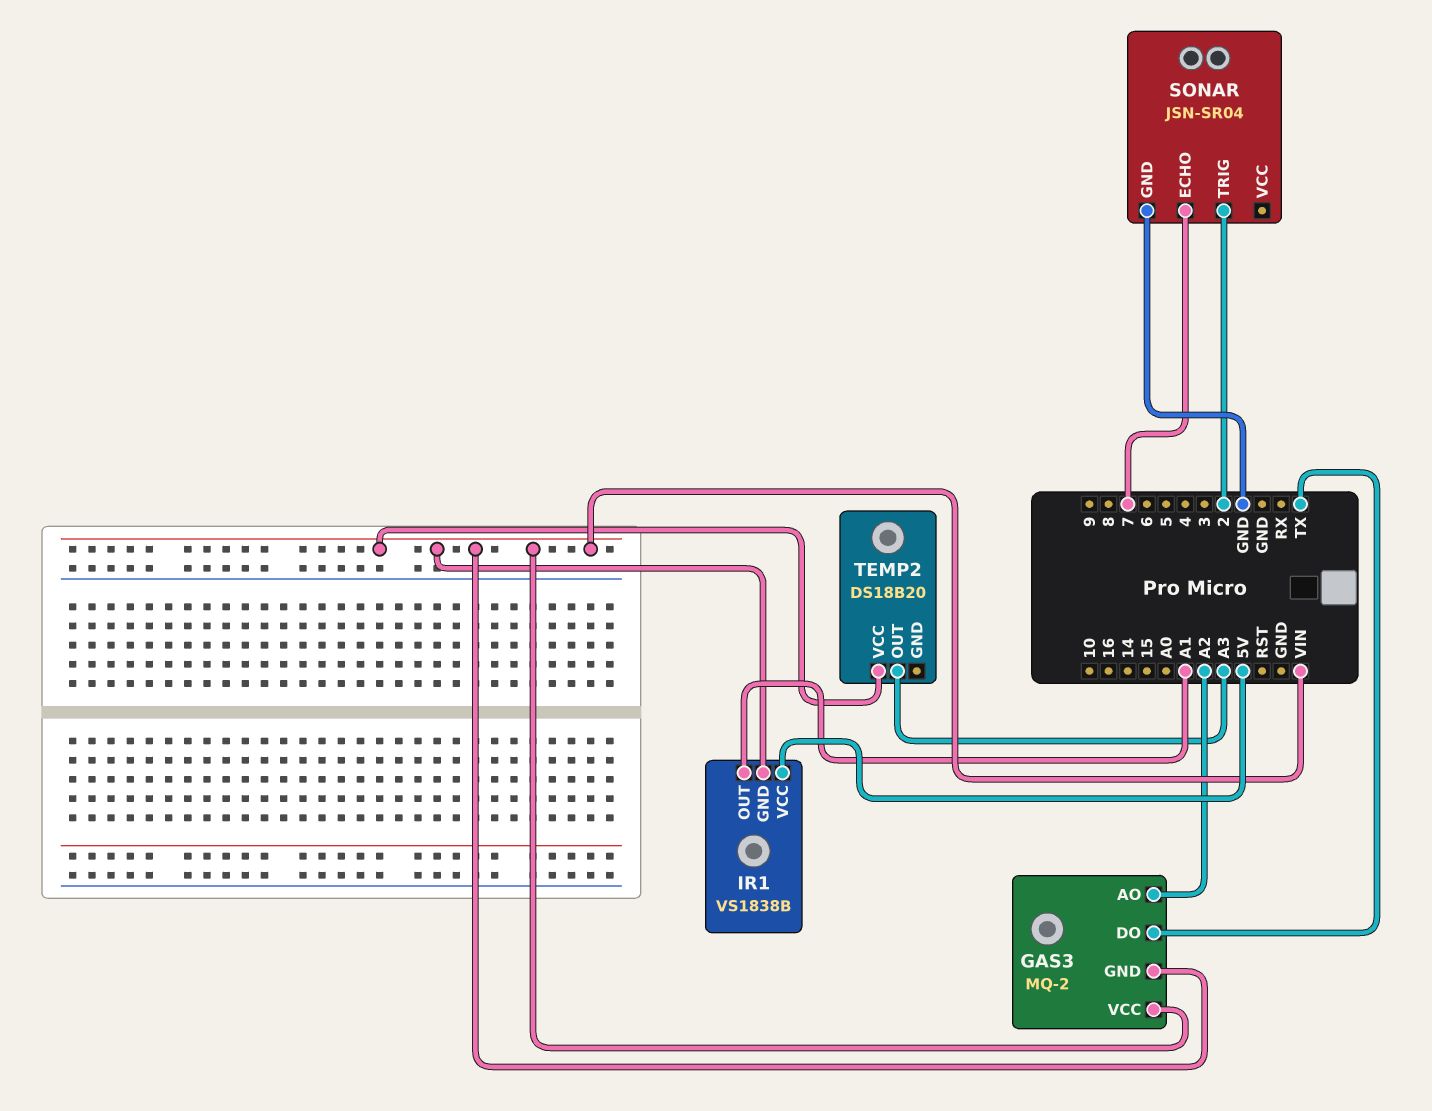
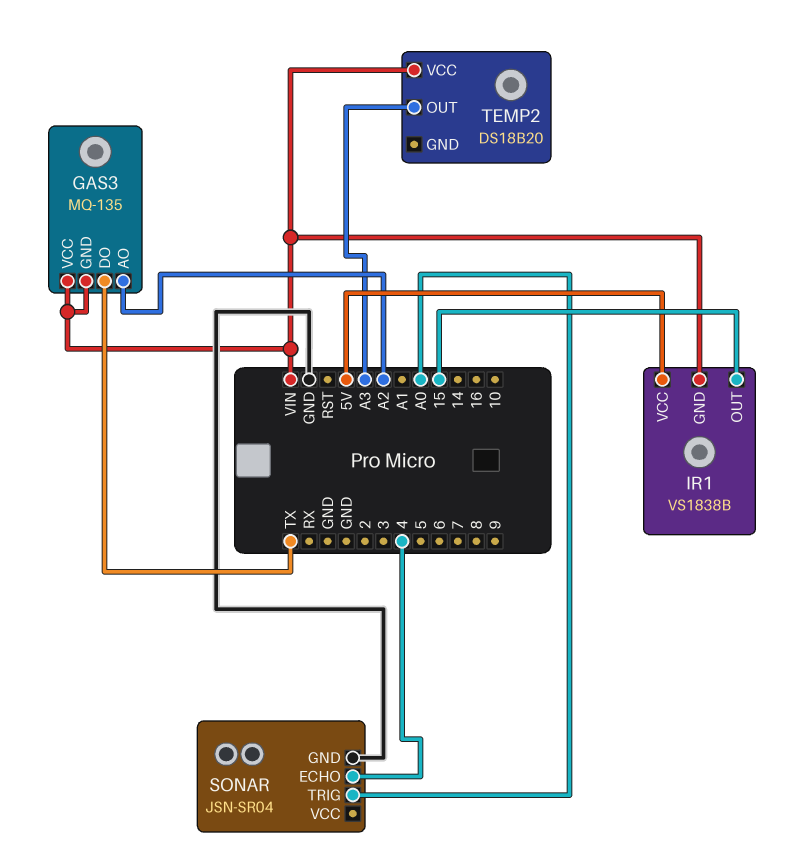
GAS3: MQ-2 -> MQ-135
IR1 pin OUT: A1 -> 15
SONAR pin ECHO: 7 -> 4
SONAR pin TRIG: 2 -> A0

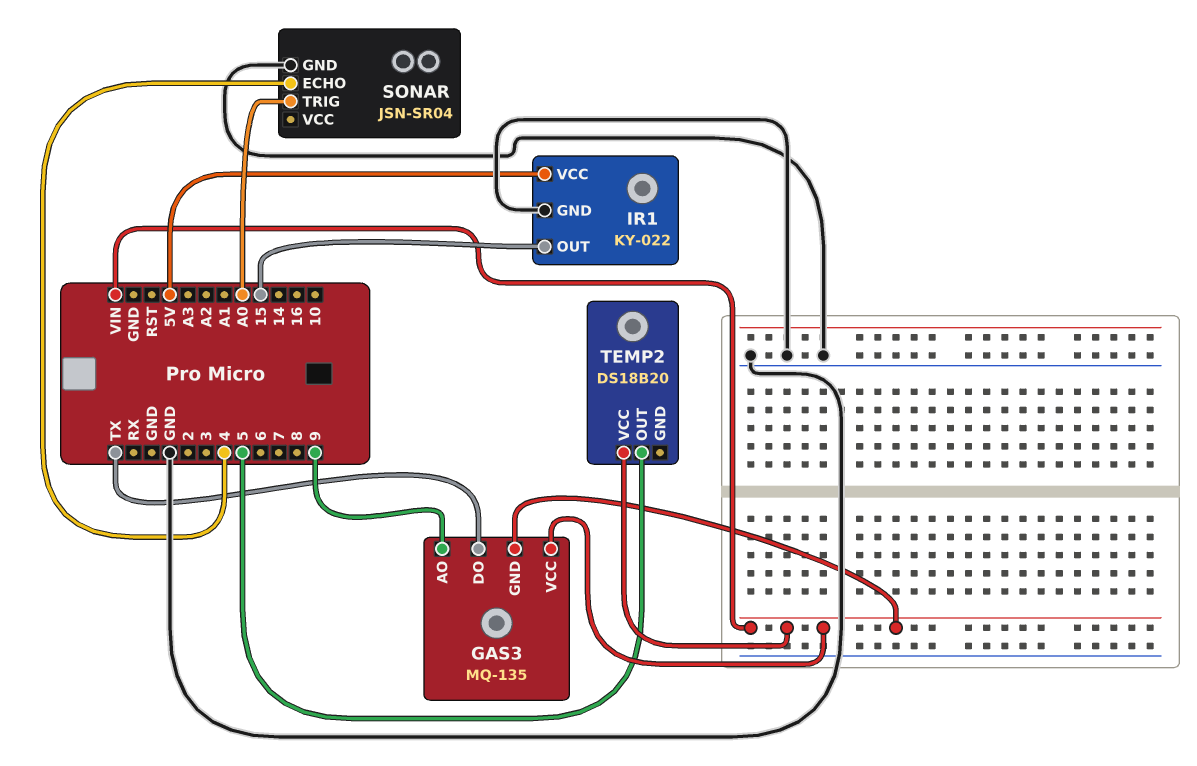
GAS3 pin AO: A2 -> 9
IR1: VS1838B -> KY-022
IR1 pin GND: VIN -> GND
TEMP2 pin OUT: A3 -> 5

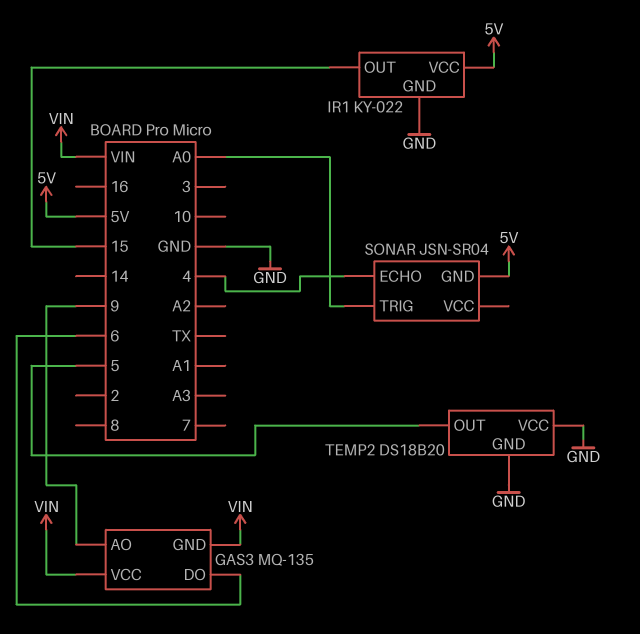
GAS3 pin DO: TX -> 6
SONAR pin GND: GND -> 5V
TEMP2 pin GND: none -> GND
TEMP2 pin VCC: VIN -> GND

